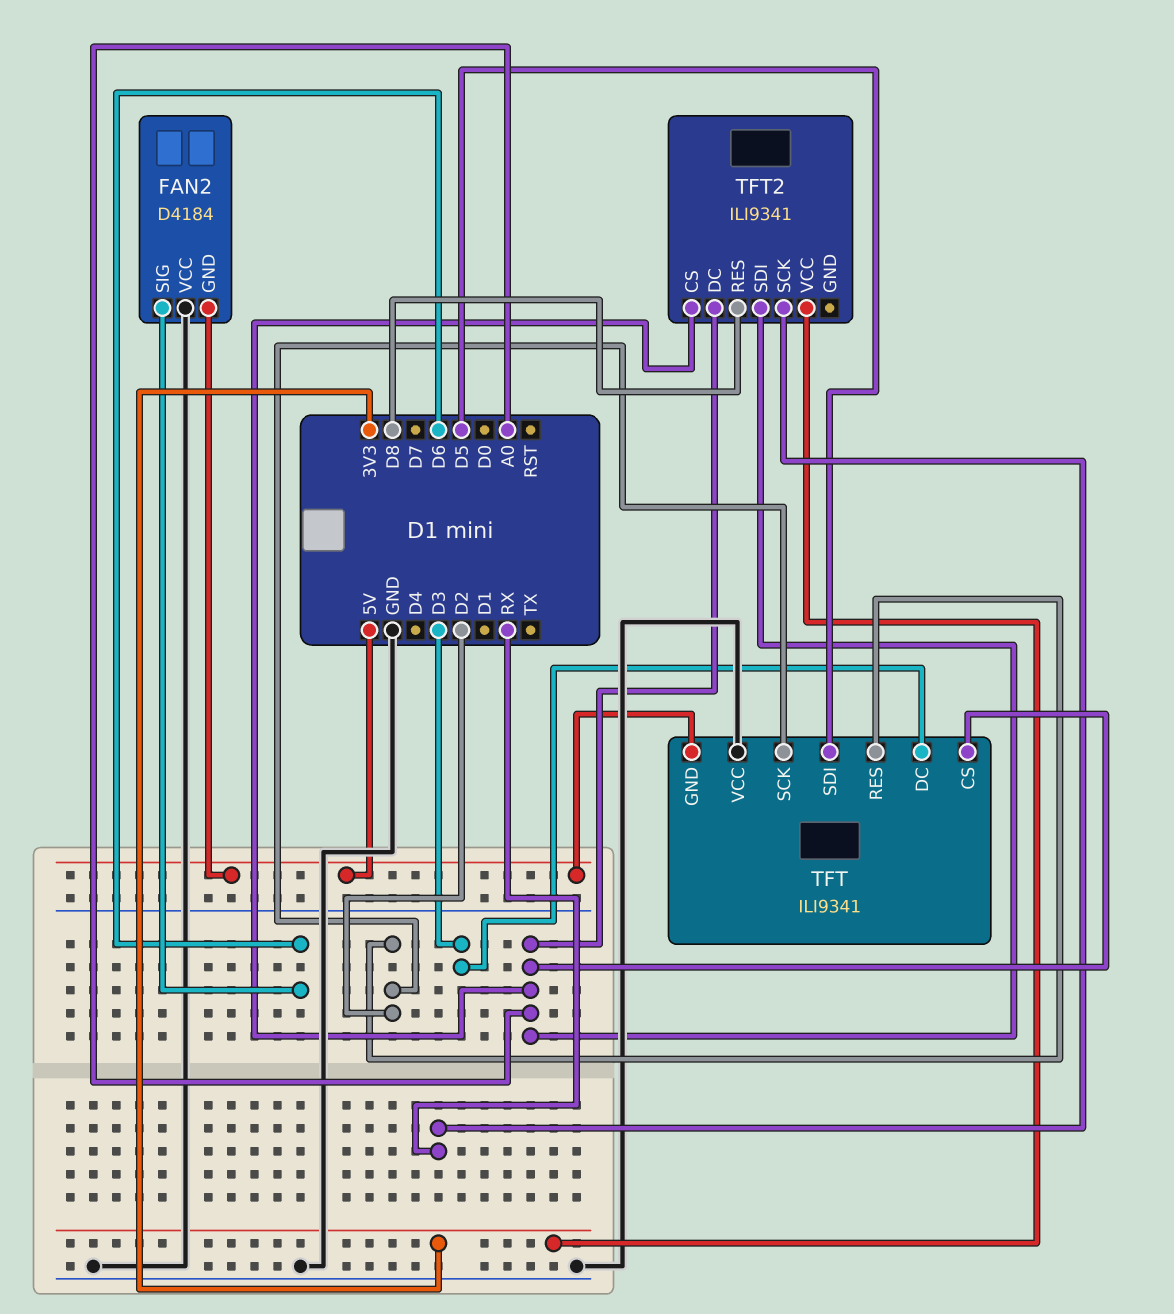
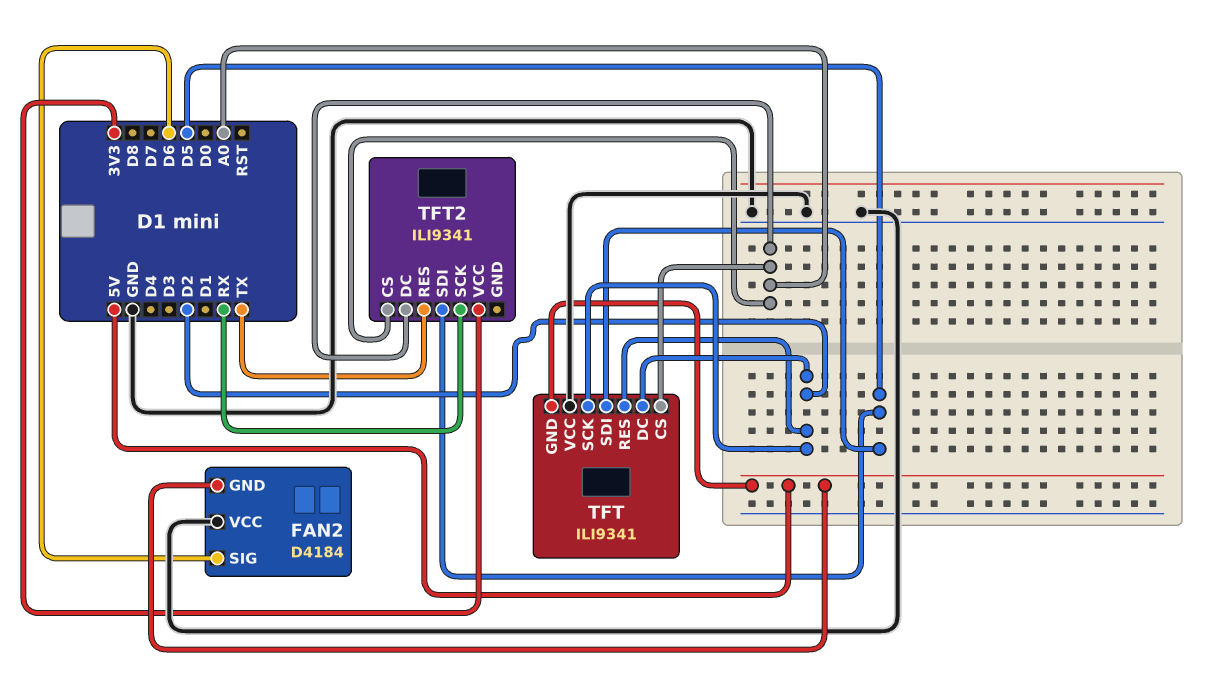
TFT pin DC: D3 -> D2
TFT2 pin RES: D8 -> TX
TFT2 pin SDI: A0 -> D5

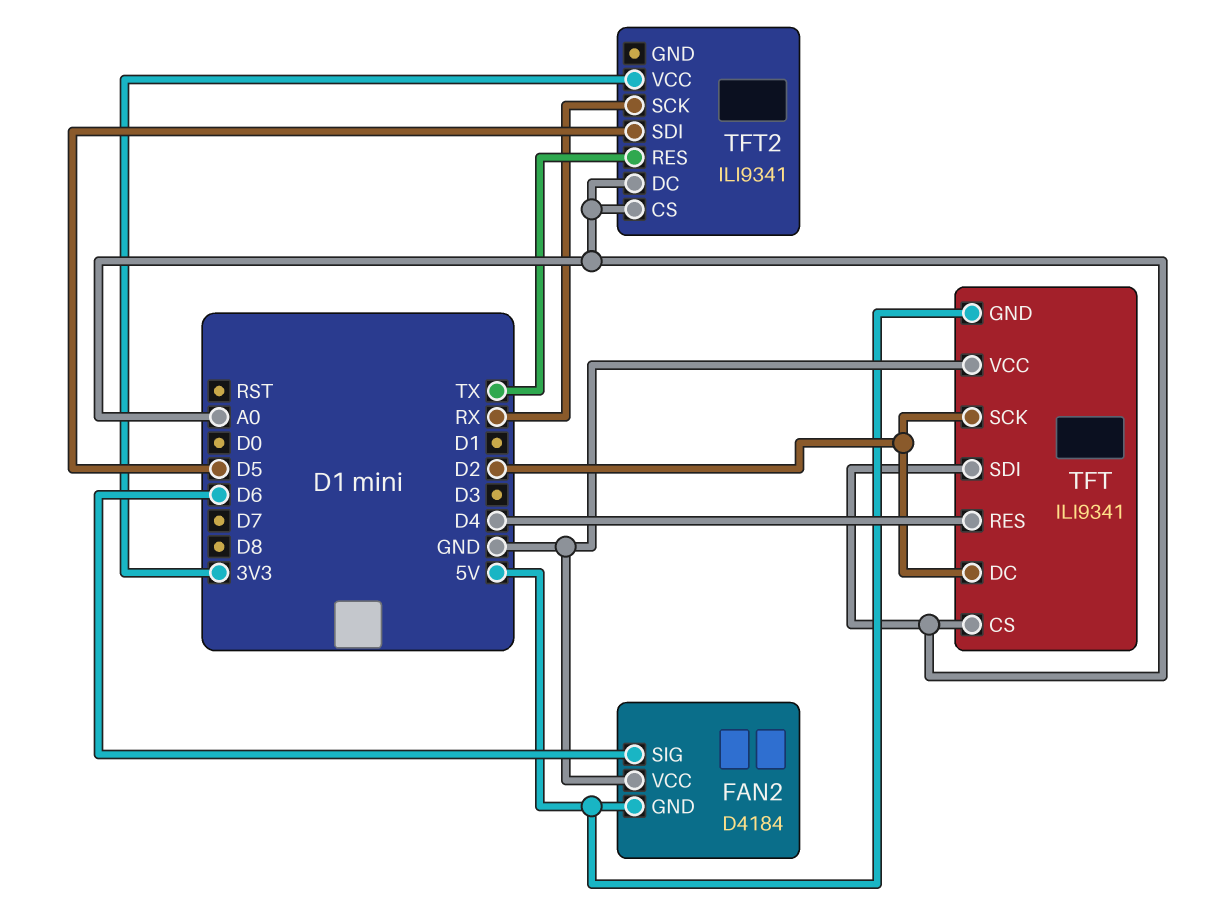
TFT pin RES: D2 -> D4
TFT pin SDI: D5 -> A0

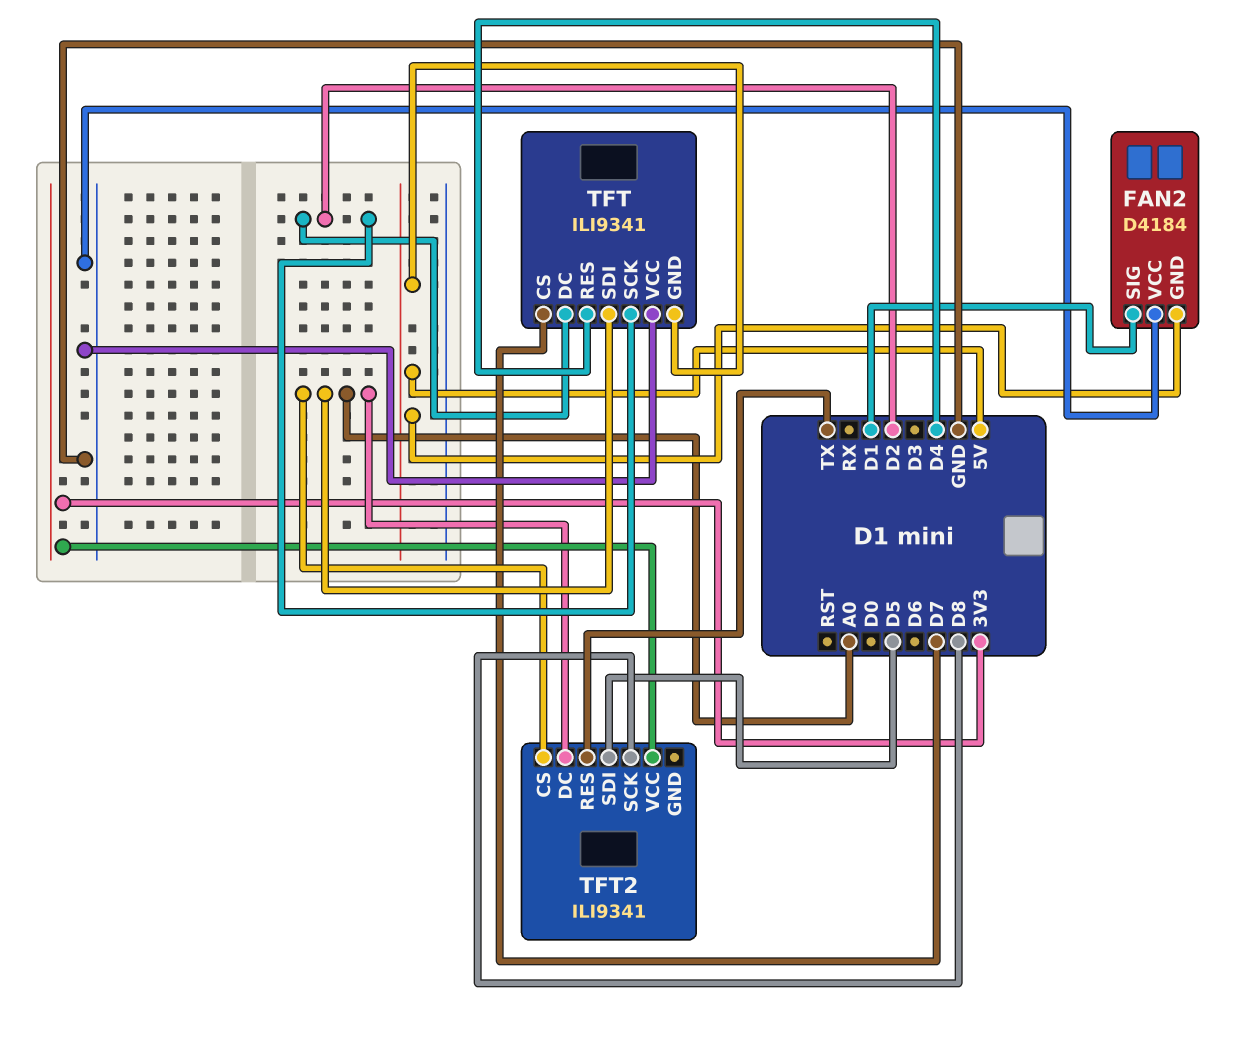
FAN2 pin SIG: D6 -> D1
TFT pin CS: A0 -> D7
TFT2 pin SCK: RX -> D8

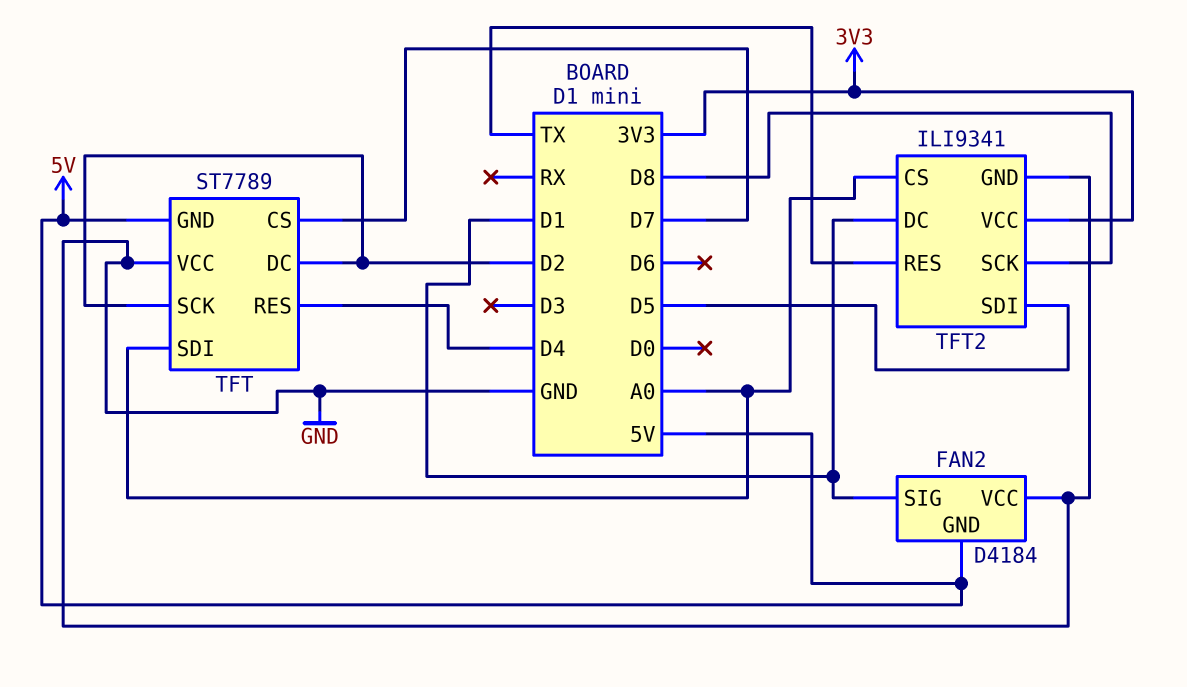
TFT: ILI9341 -> ST7789
TFT2 pin DC: A0 -> D1
TFT2 pin GND: none -> GND

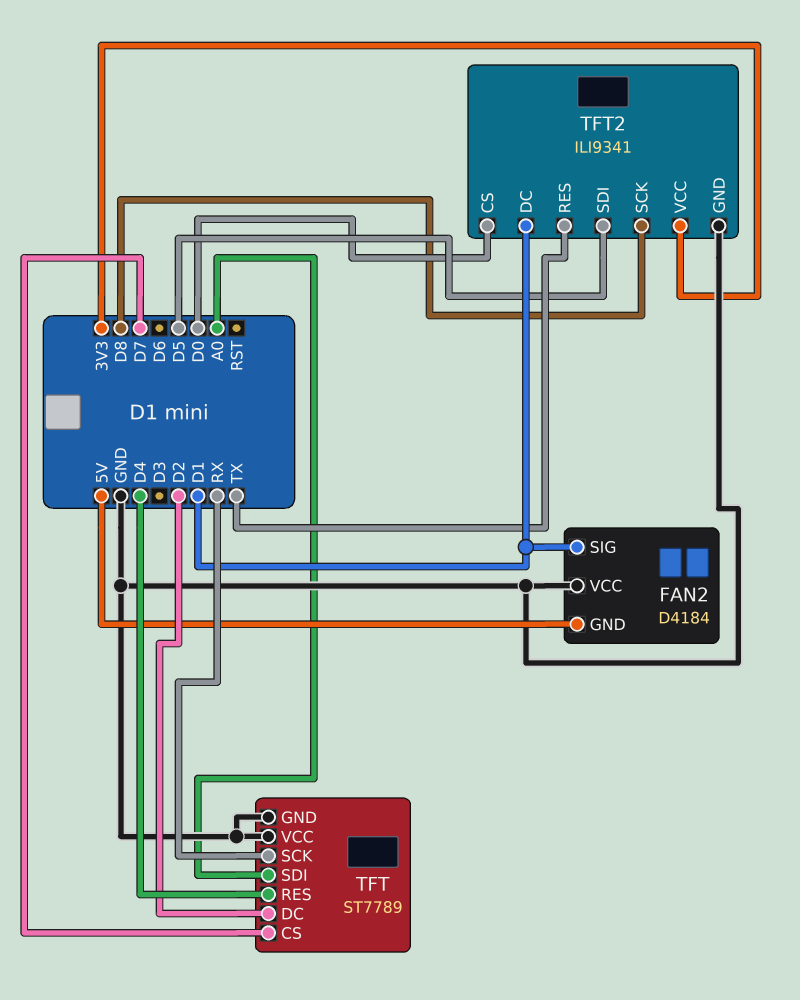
TFT pin GND: 5V -> GND
TFT pin SCK: D2 -> RX
TFT2 pin CS: A0 -> D0

